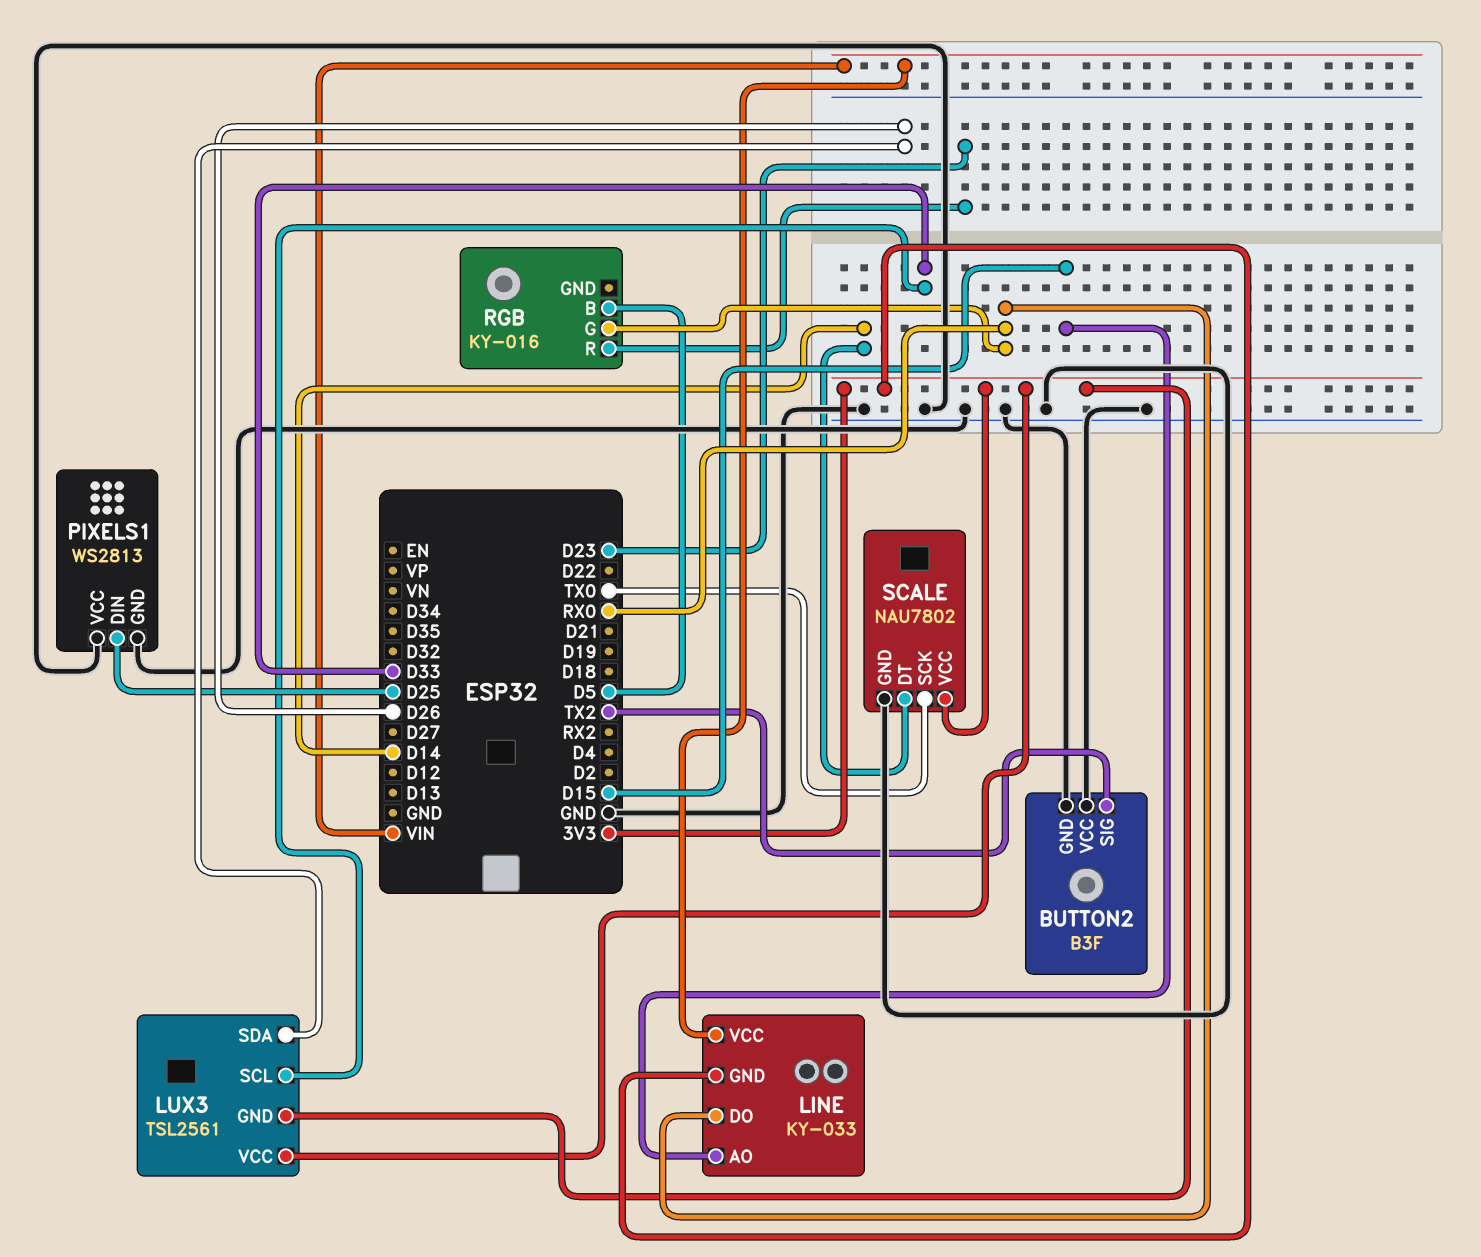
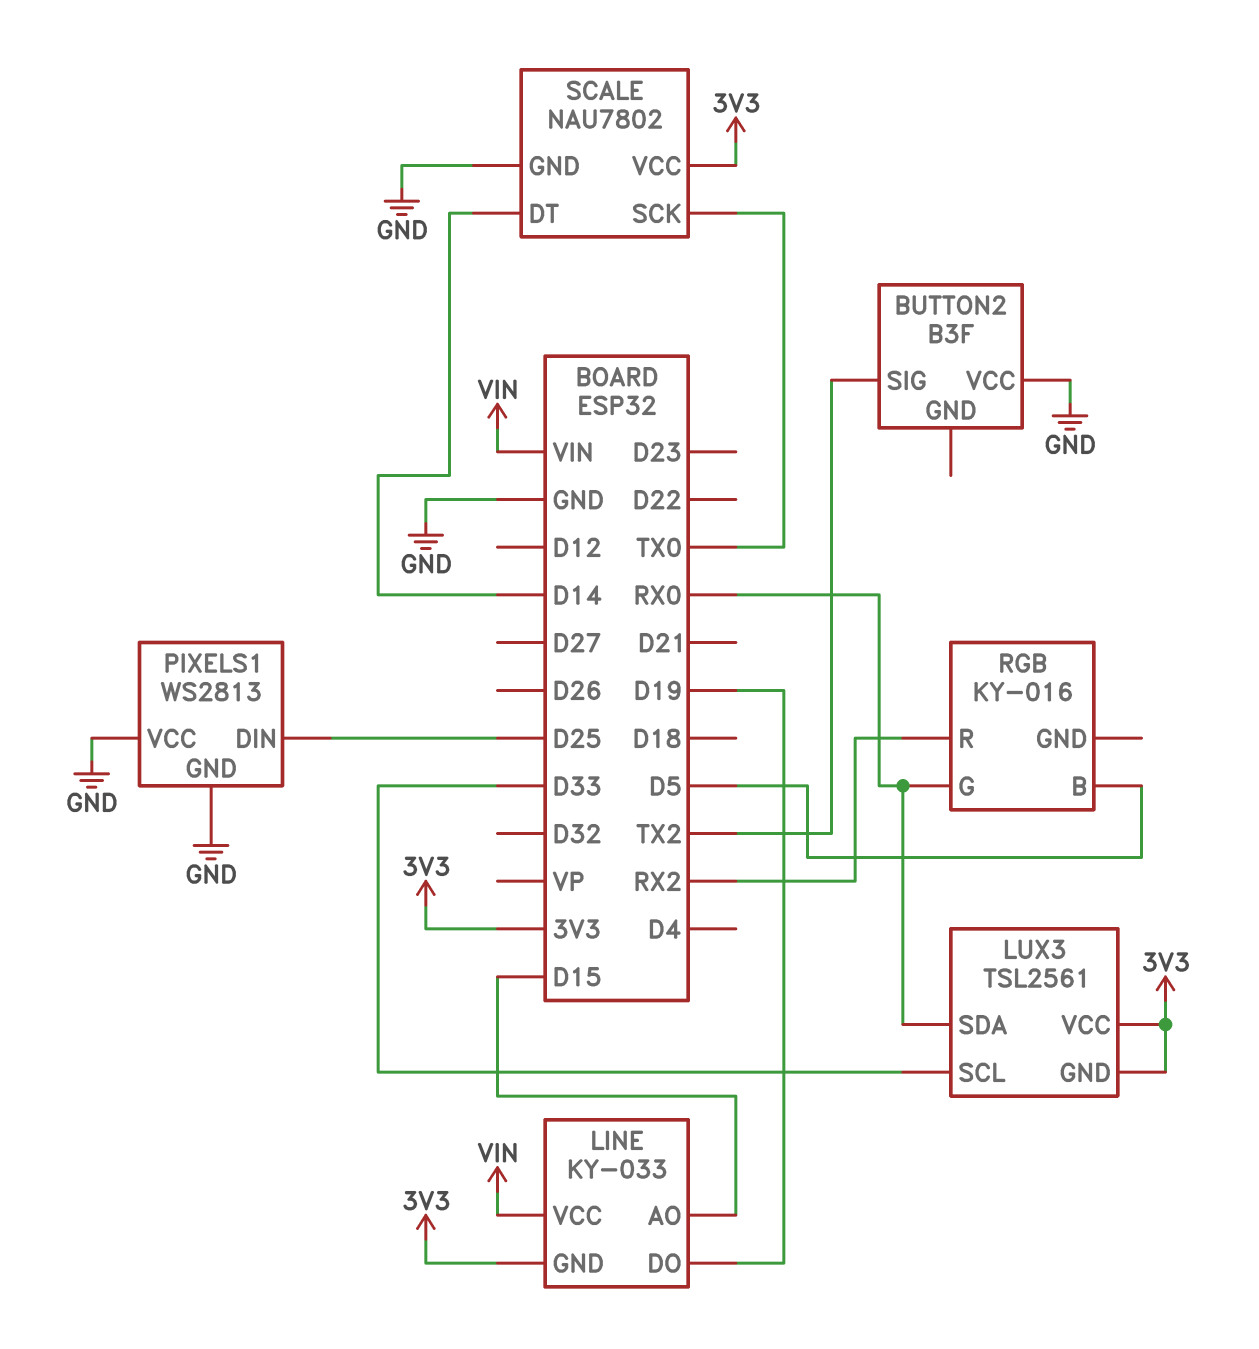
BUTTON2 pin GND: GND -> none
LINE pin DO: RX0 -> D19
LUX3 pin SDA: D26 -> RX0
RGB pin R: D23 -> RX2

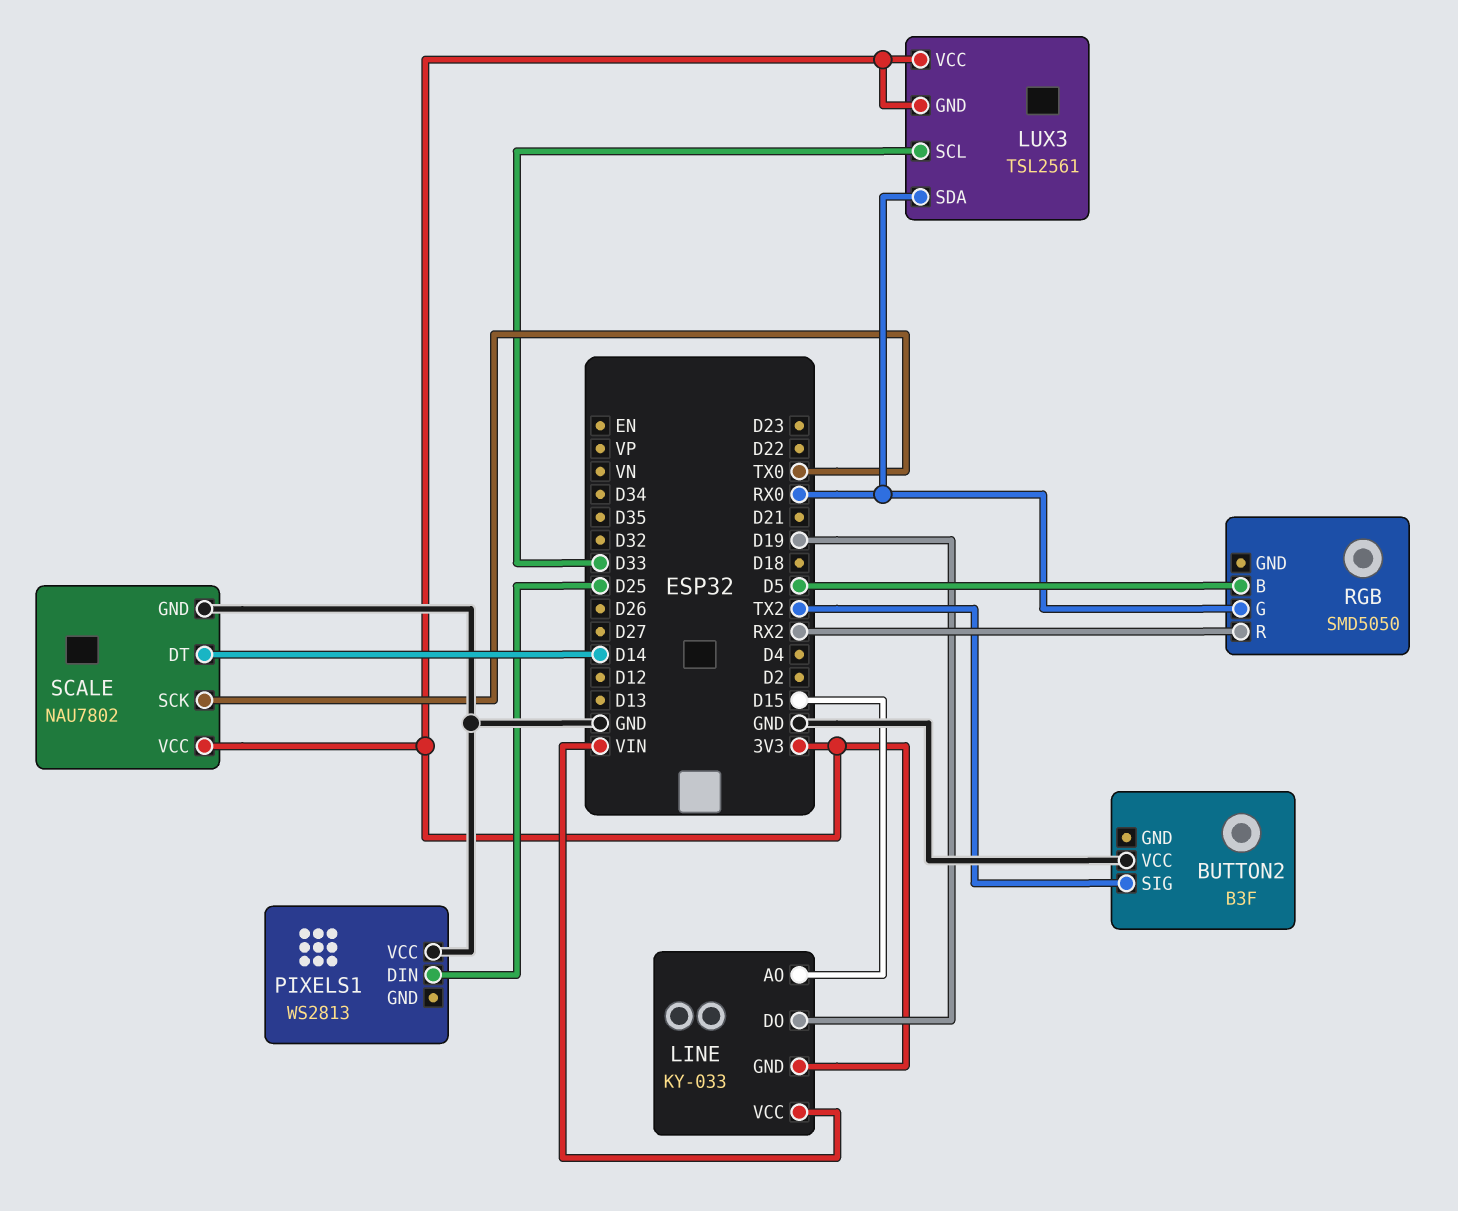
PIXELS1 pin GND: GND -> none
RGB: KY-016 -> SMD5050

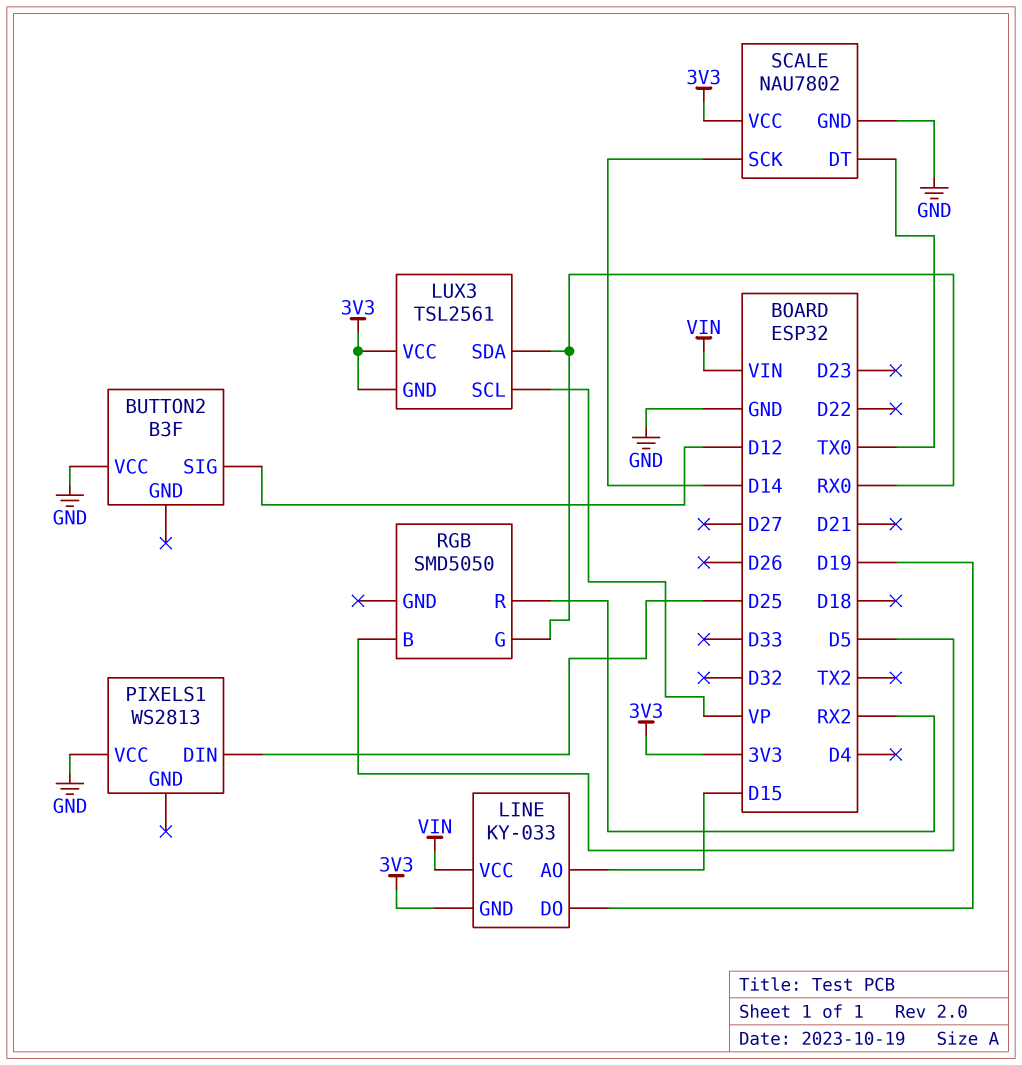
BUTTON2 pin SIG: TX2 -> D12
LUX3 pin SCL: D33 -> VP
SCALE pin DT: D14 -> TX0
SCALE pin SCK: TX0 -> D14

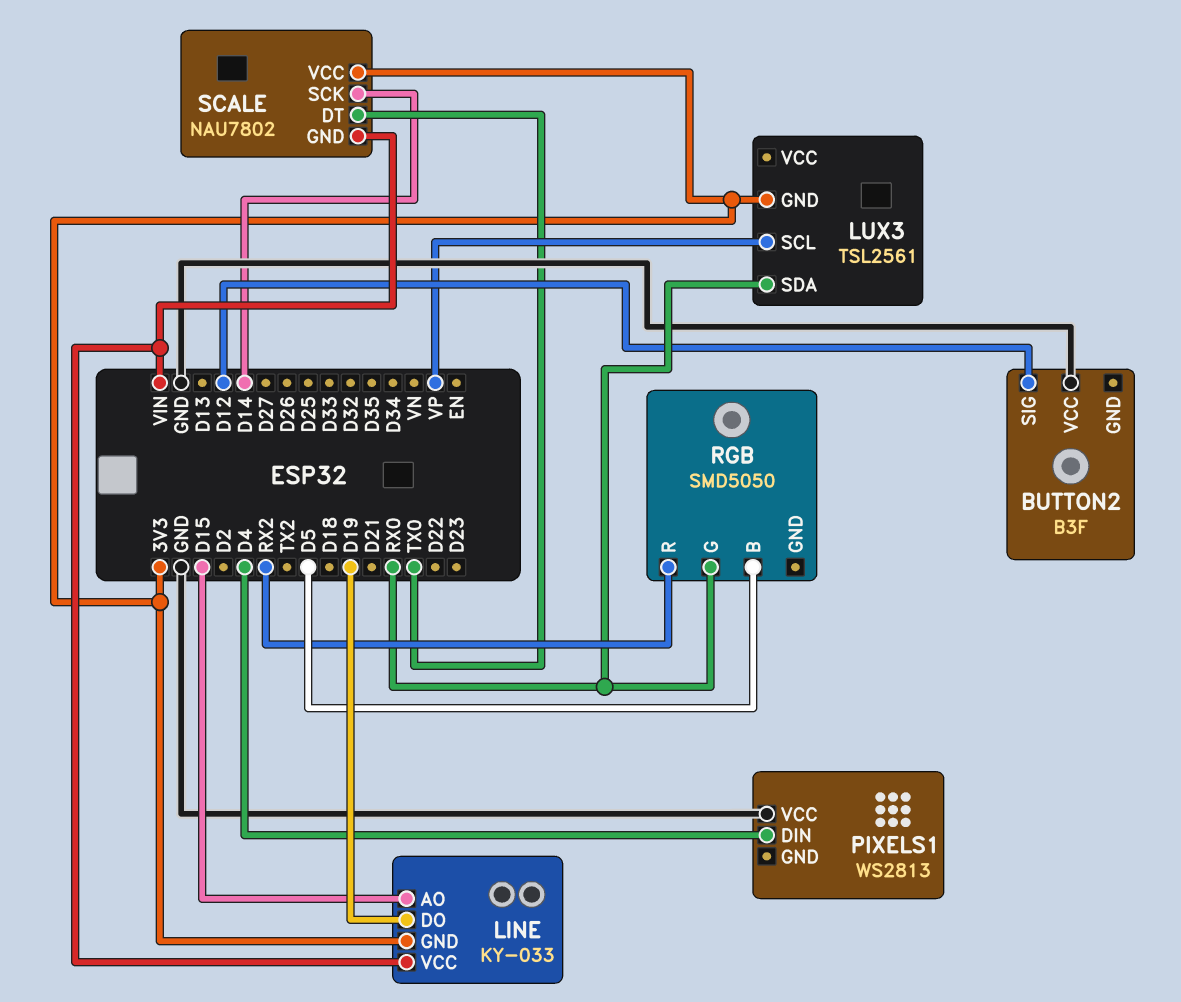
LUX3 pin VCC: 3V3 -> none
PIXELS1 pin DIN: D25 -> D4
SCALE pin GND: GND -> VIN

